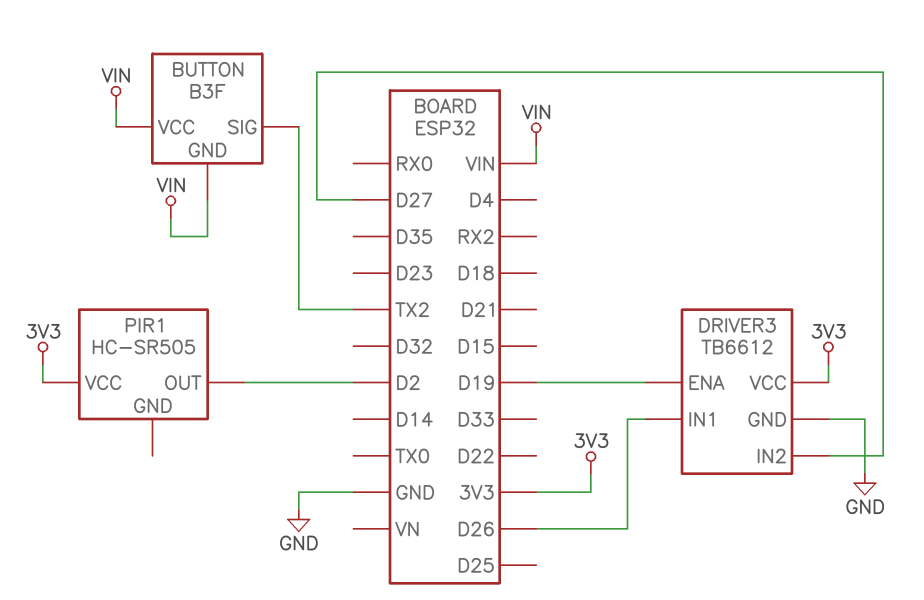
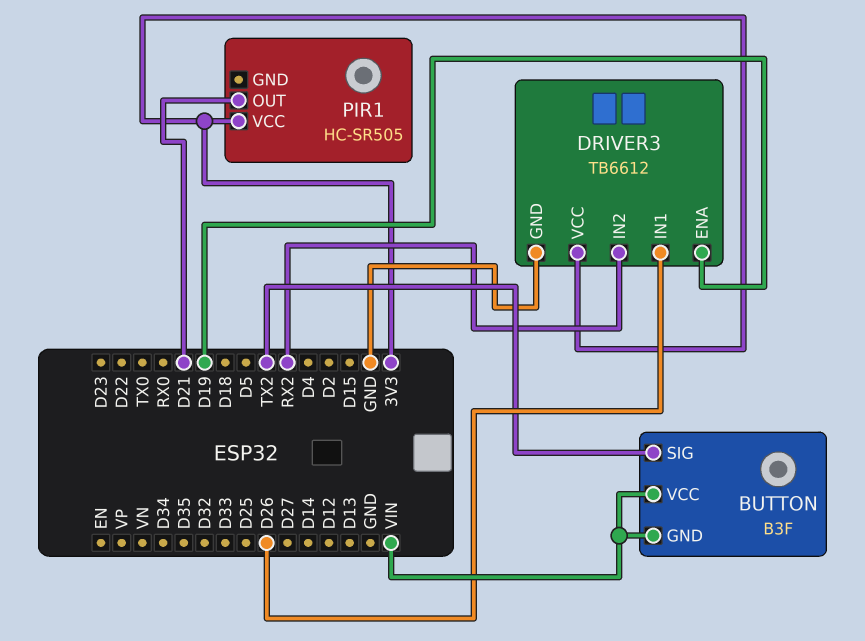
DRIVER3 pin IN2: D27 -> RX2
PIR1 pin OUT: D2 -> D21

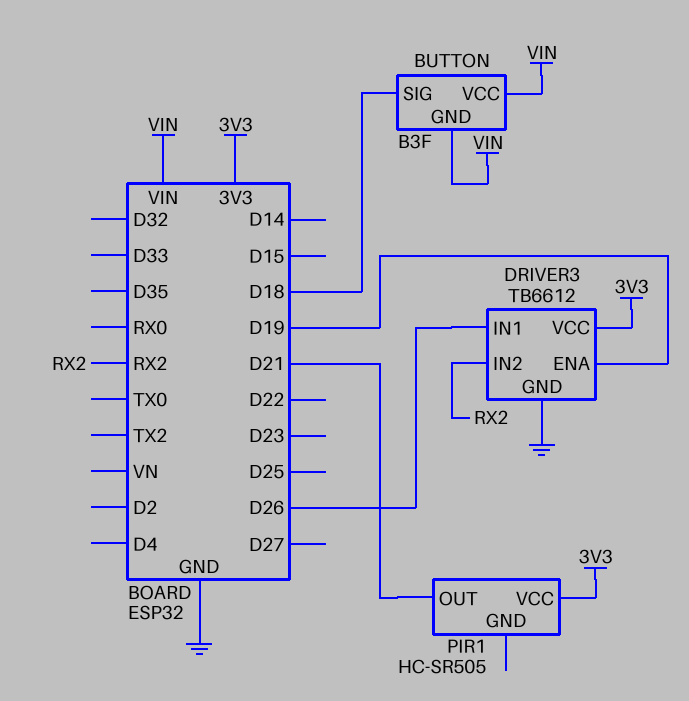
BUTTON pin SIG: TX2 -> D18

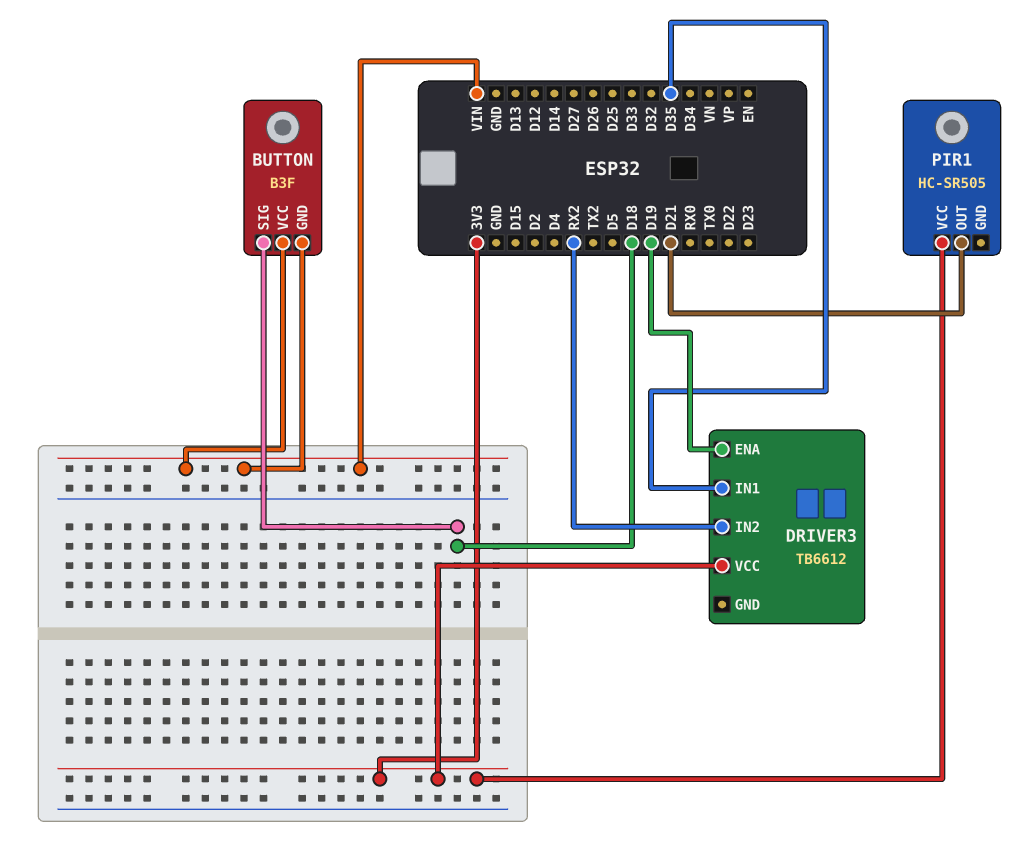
DRIVER3 pin GND: GND -> none
DRIVER3 pin IN1: D26 -> D35

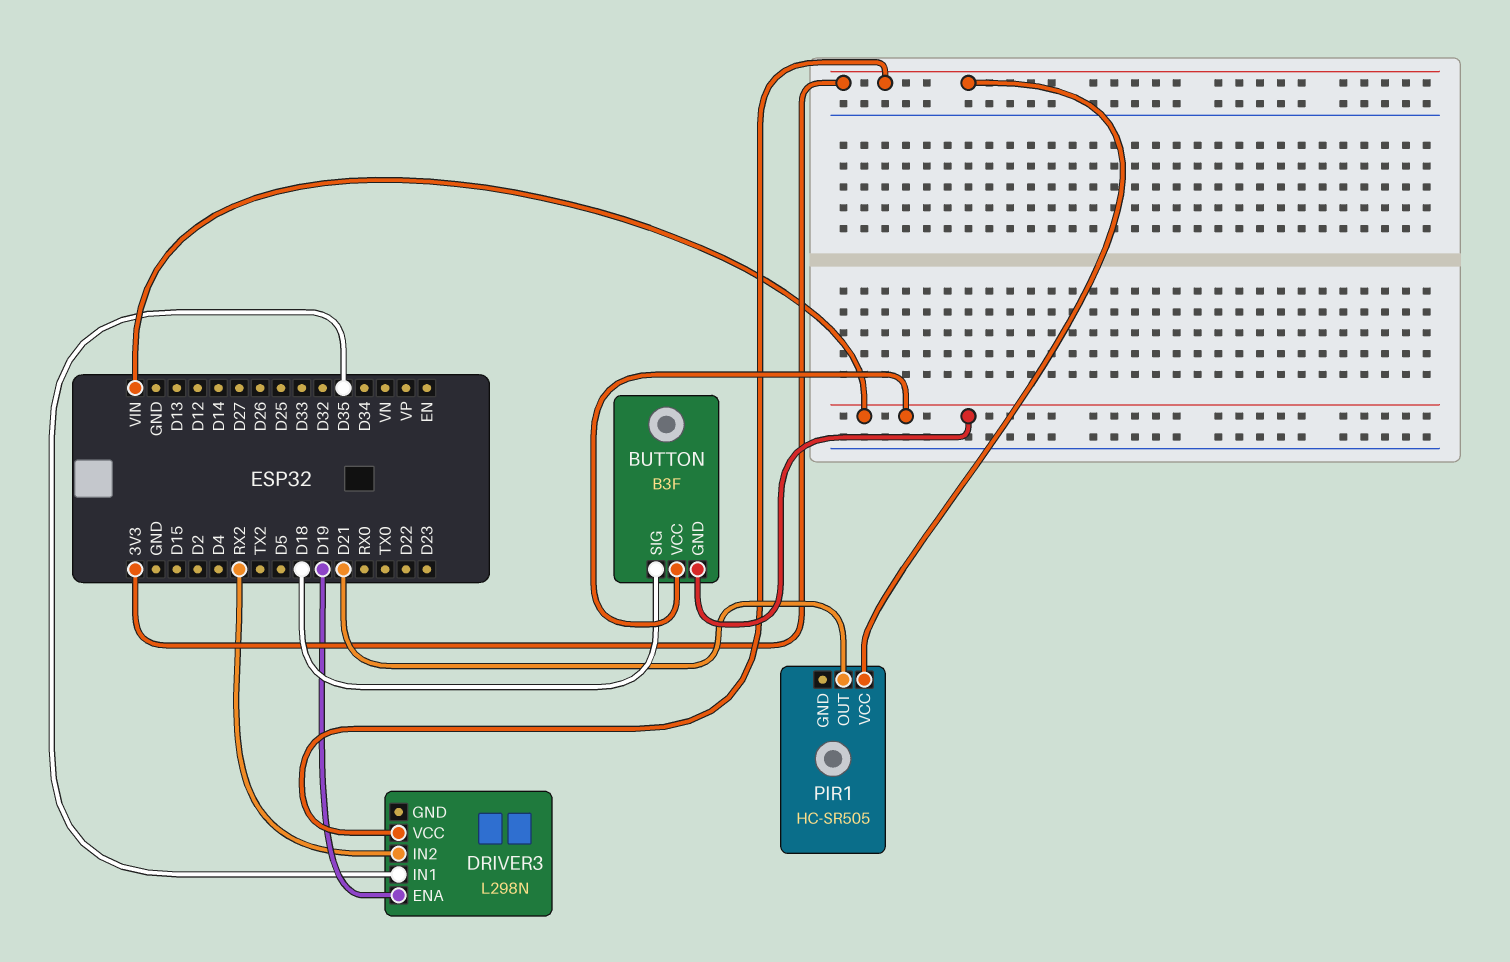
DRIVER3: TB6612 -> L298N

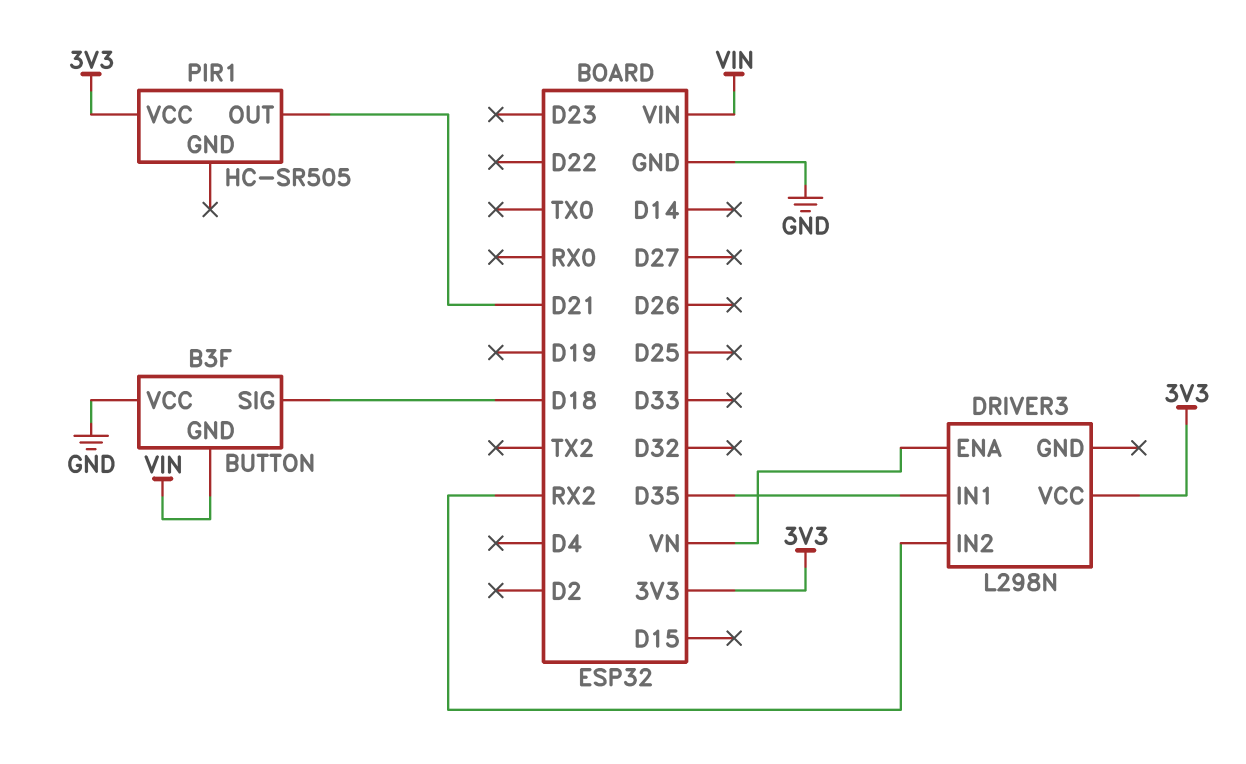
BUTTON pin VCC: VIN -> GND
DRIVER3 pin ENA: D19 -> VN

